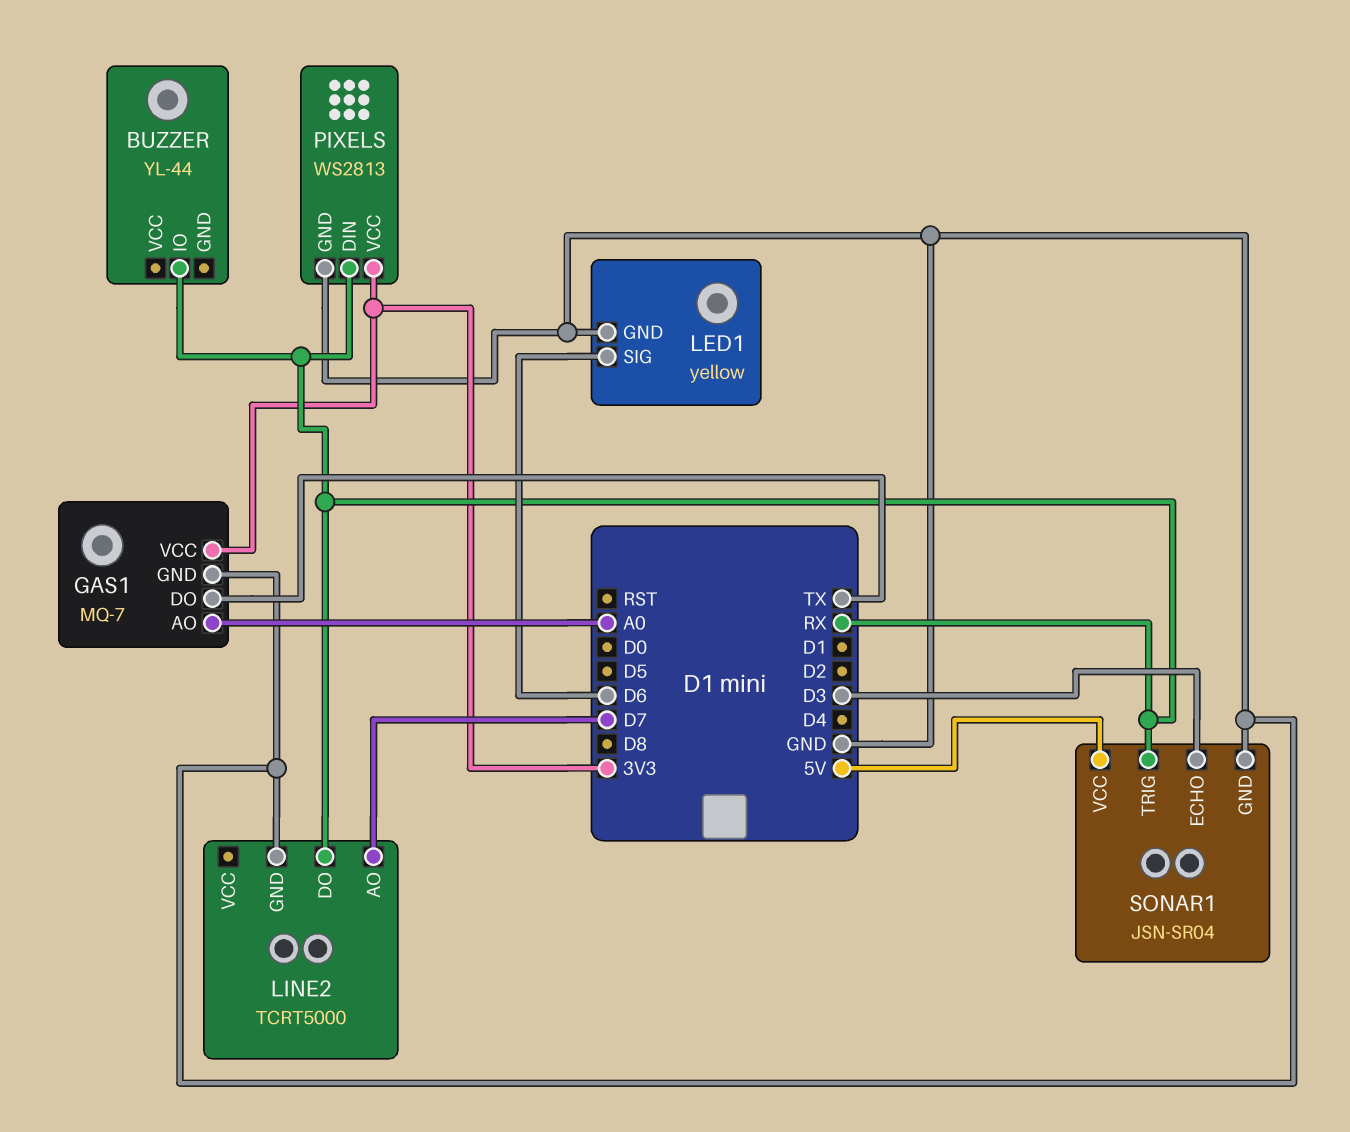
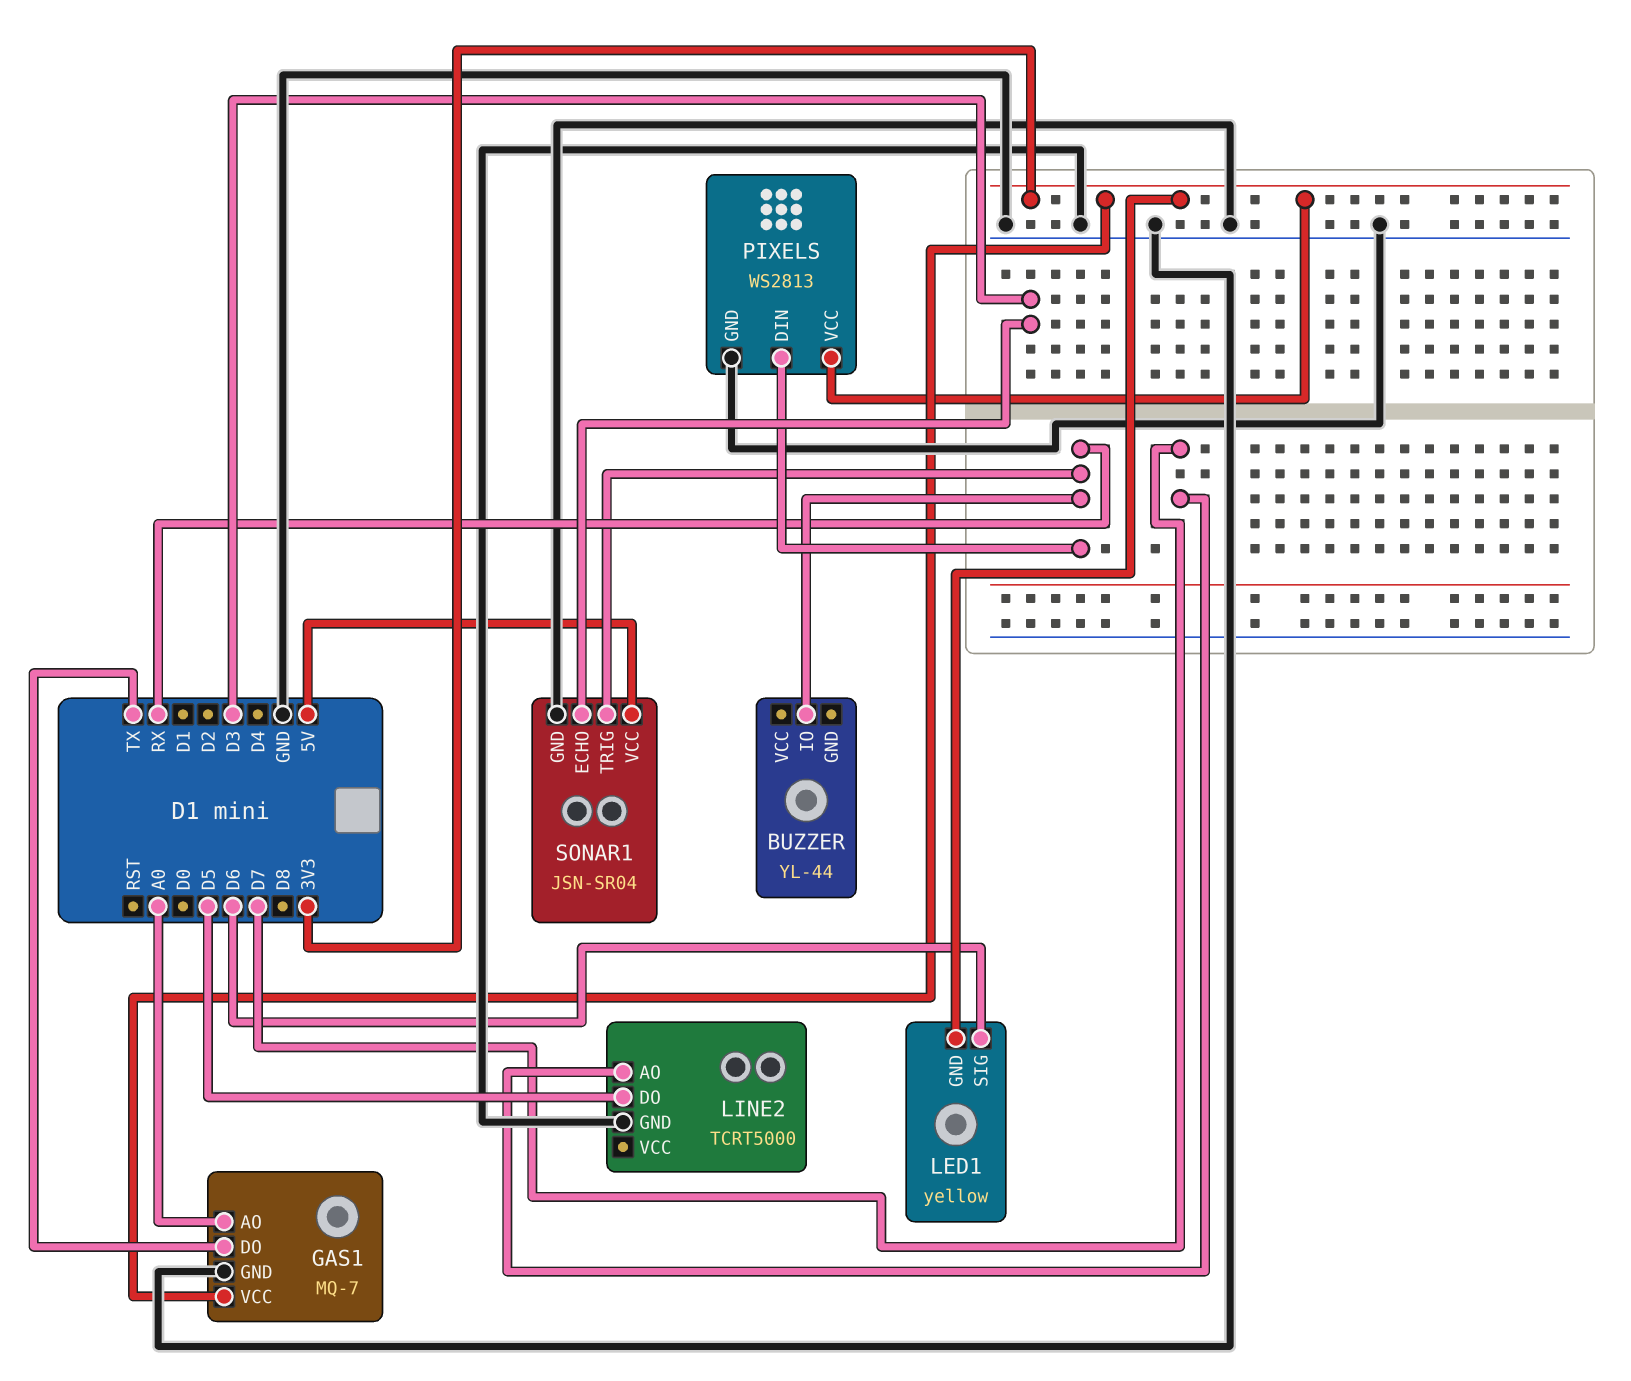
LED1 pin GND: GND -> 3V3
LINE2 pin DO: RX -> D5

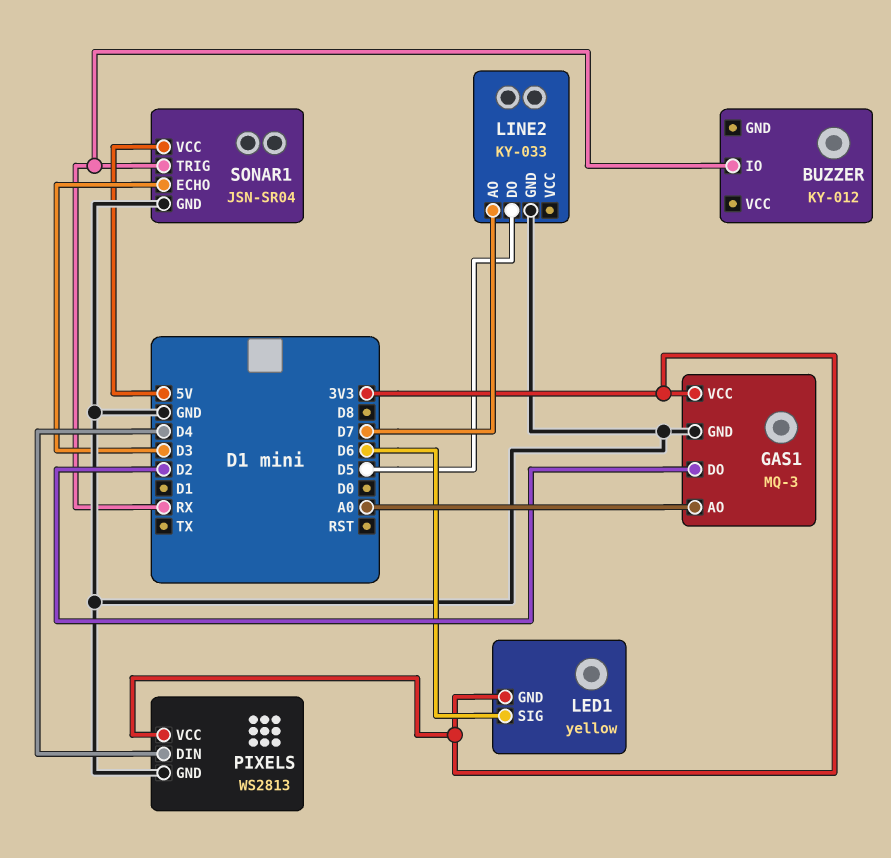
BUZZER: YL-44 -> KY-012
GAS1: MQ-7 -> MQ-3
GAS1 pin DO: TX -> D2
LINE2: TCRT5000 -> KY-033
PIXELS pin DIN: RX -> D4

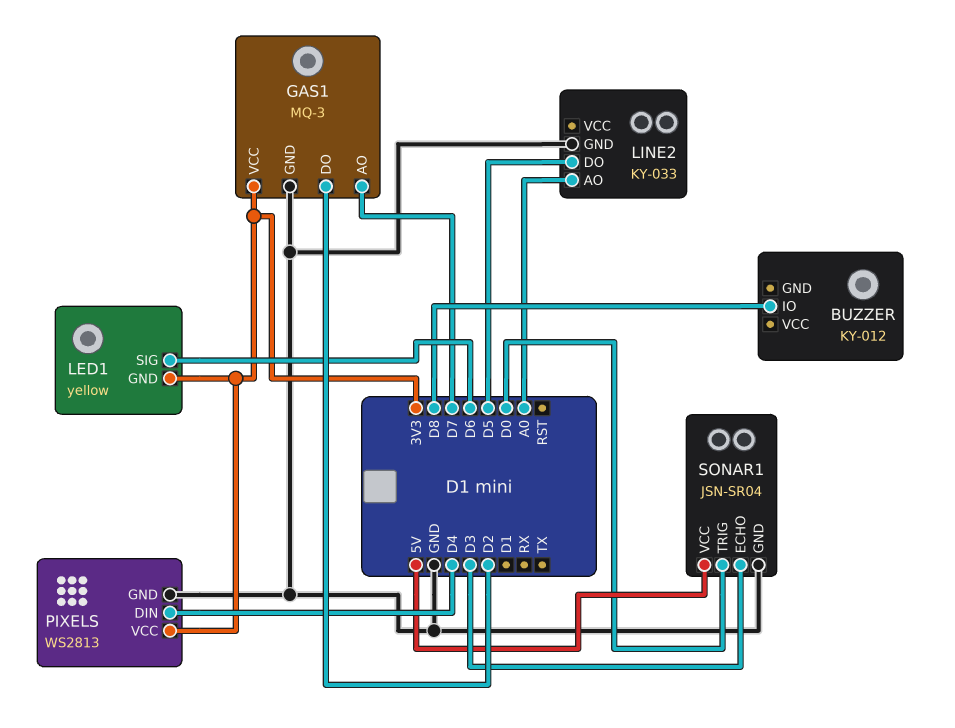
BUZZER pin IO: RX -> D8
GAS1 pin AO: A0 -> D7
LINE2 pin AO: D7 -> A0
SONAR1 pin TRIG: RX -> D0

